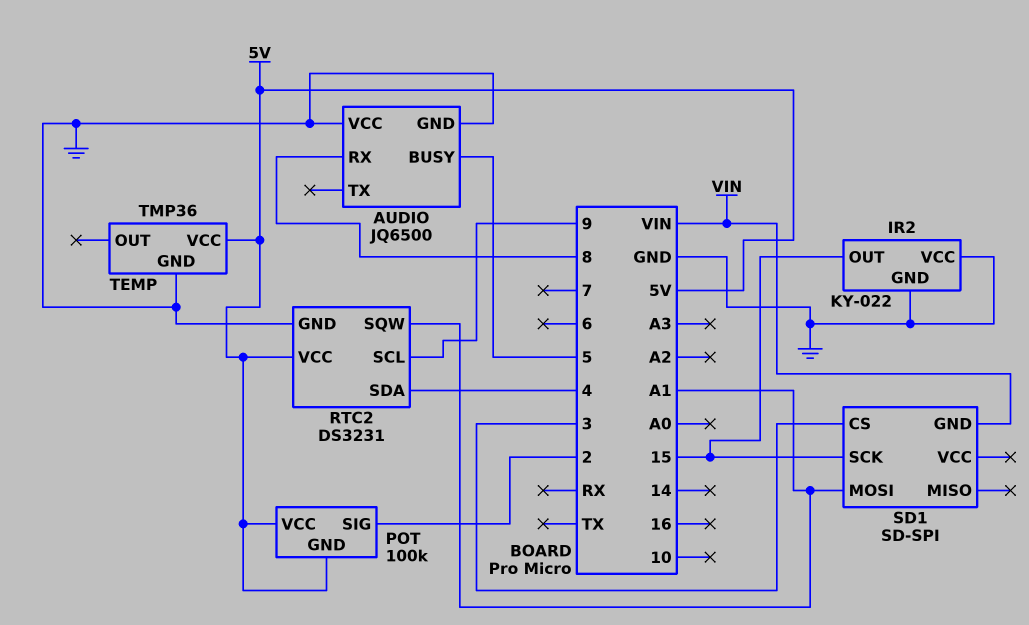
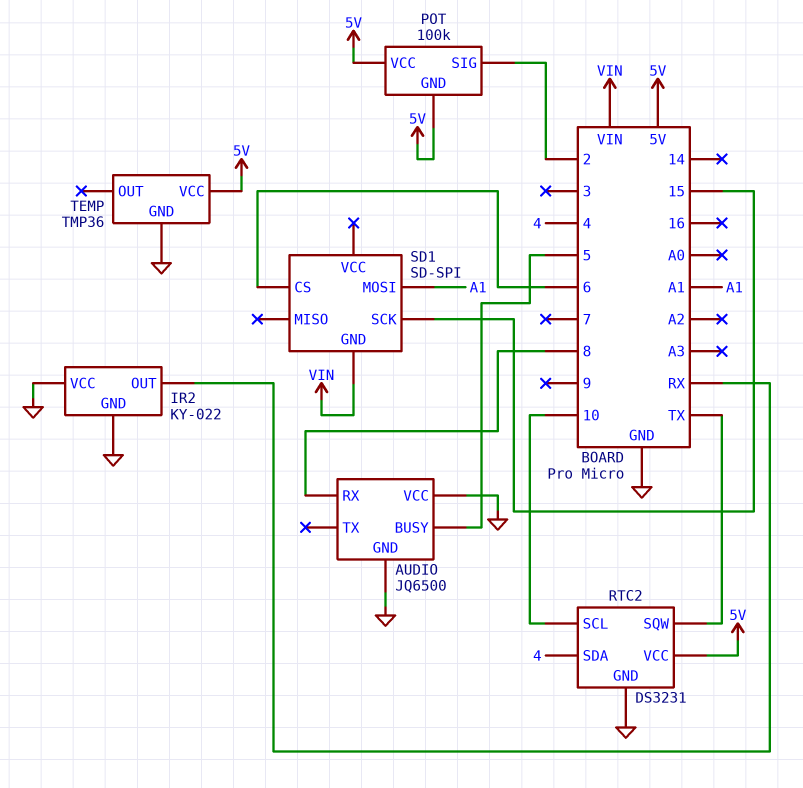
IR2 pin OUT: 15 -> RX
RTC2 pin SCL: 9 -> 10
RTC2 pin SQW: A1 -> TX
SD1 pin CS: 3 -> 6

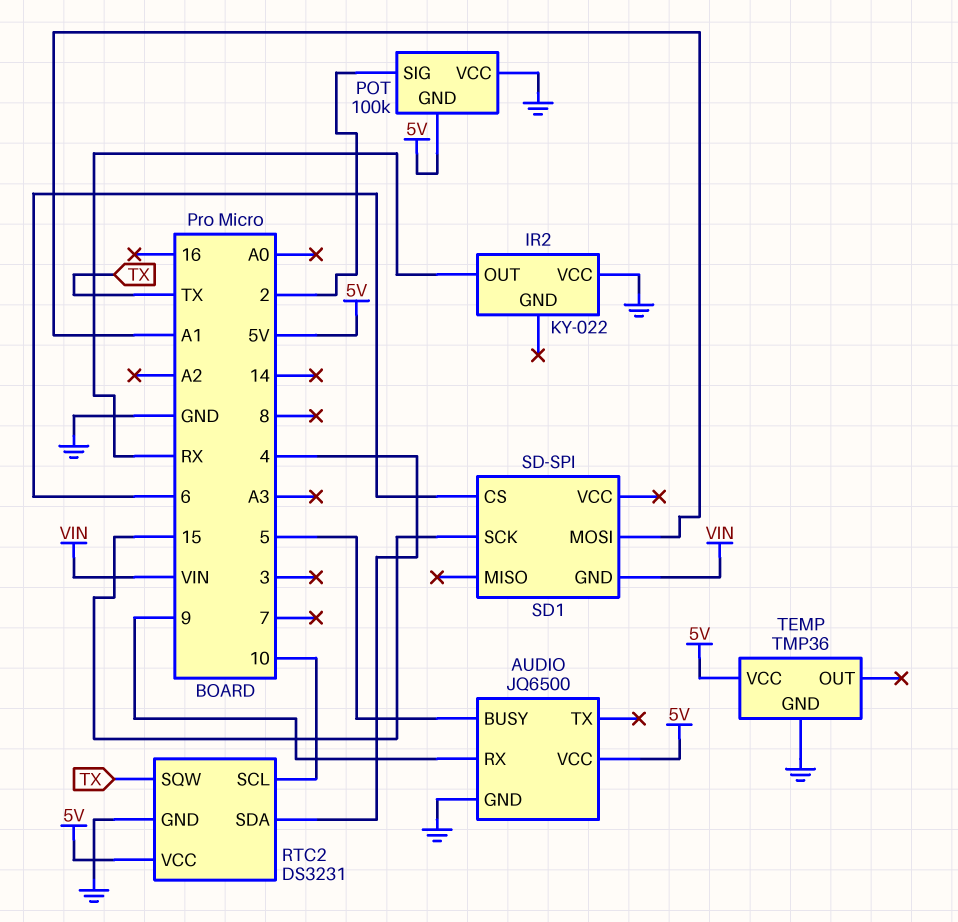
AUDIO pin RX: 8 -> 9
AUDIO pin VCC: GND -> 5V
IR2 pin GND: GND -> none
POT pin VCC: 5V -> GND

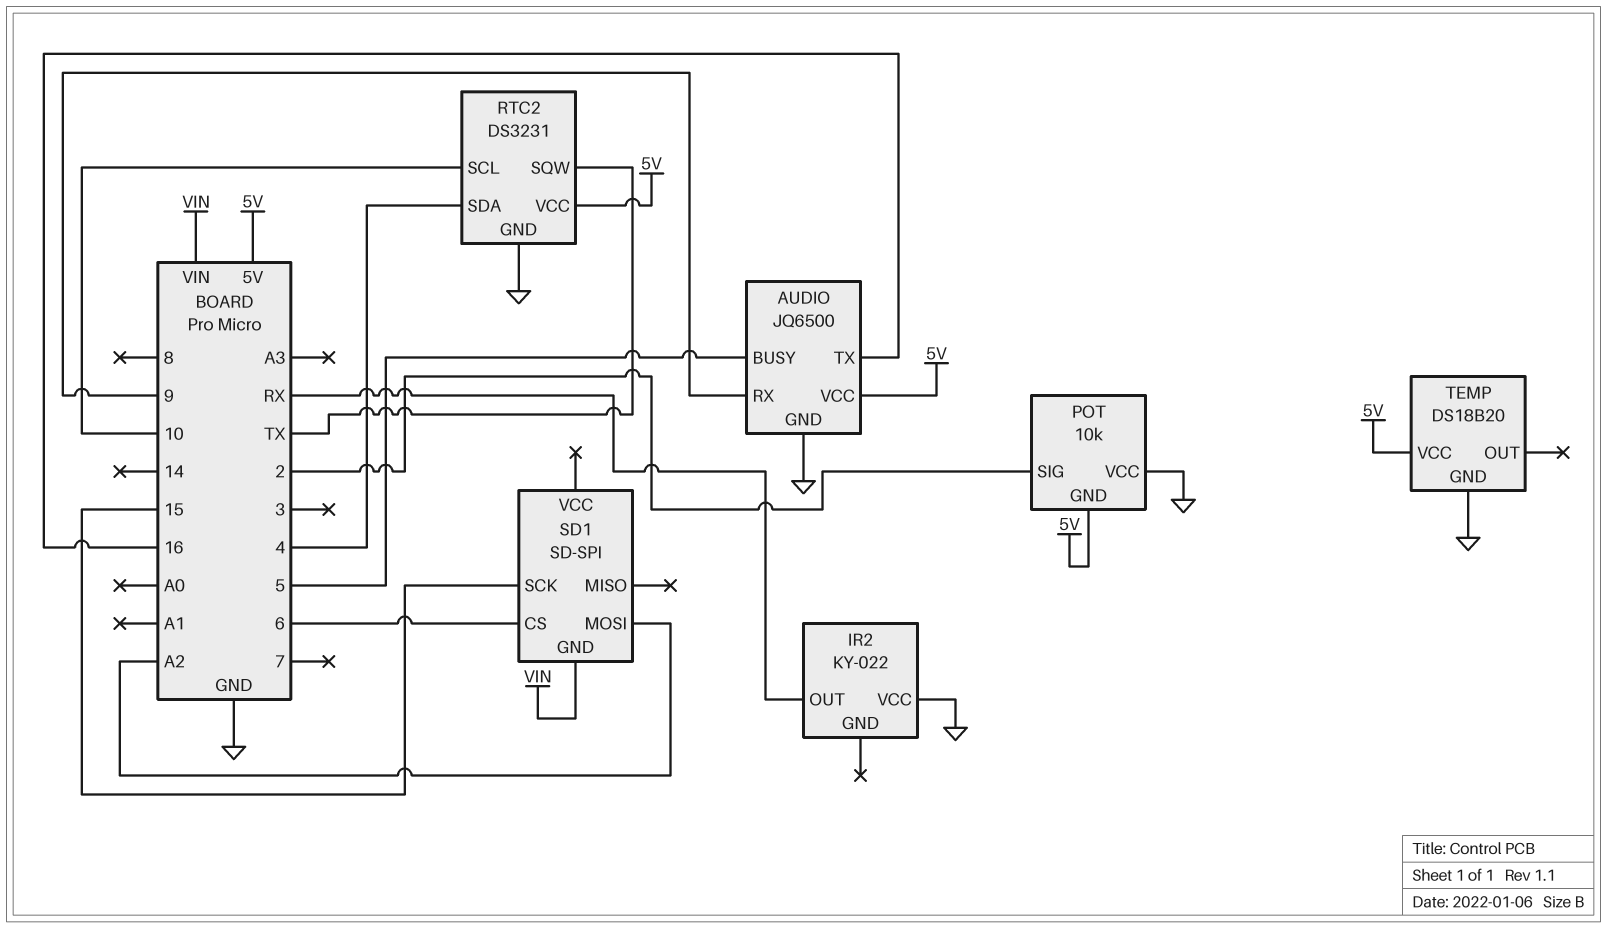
AUDIO pin TX: none -> 16
POT: 100k -> 10k
SD1 pin MOSI: A1 -> A2
TEMP: TMP36 -> DS18B20

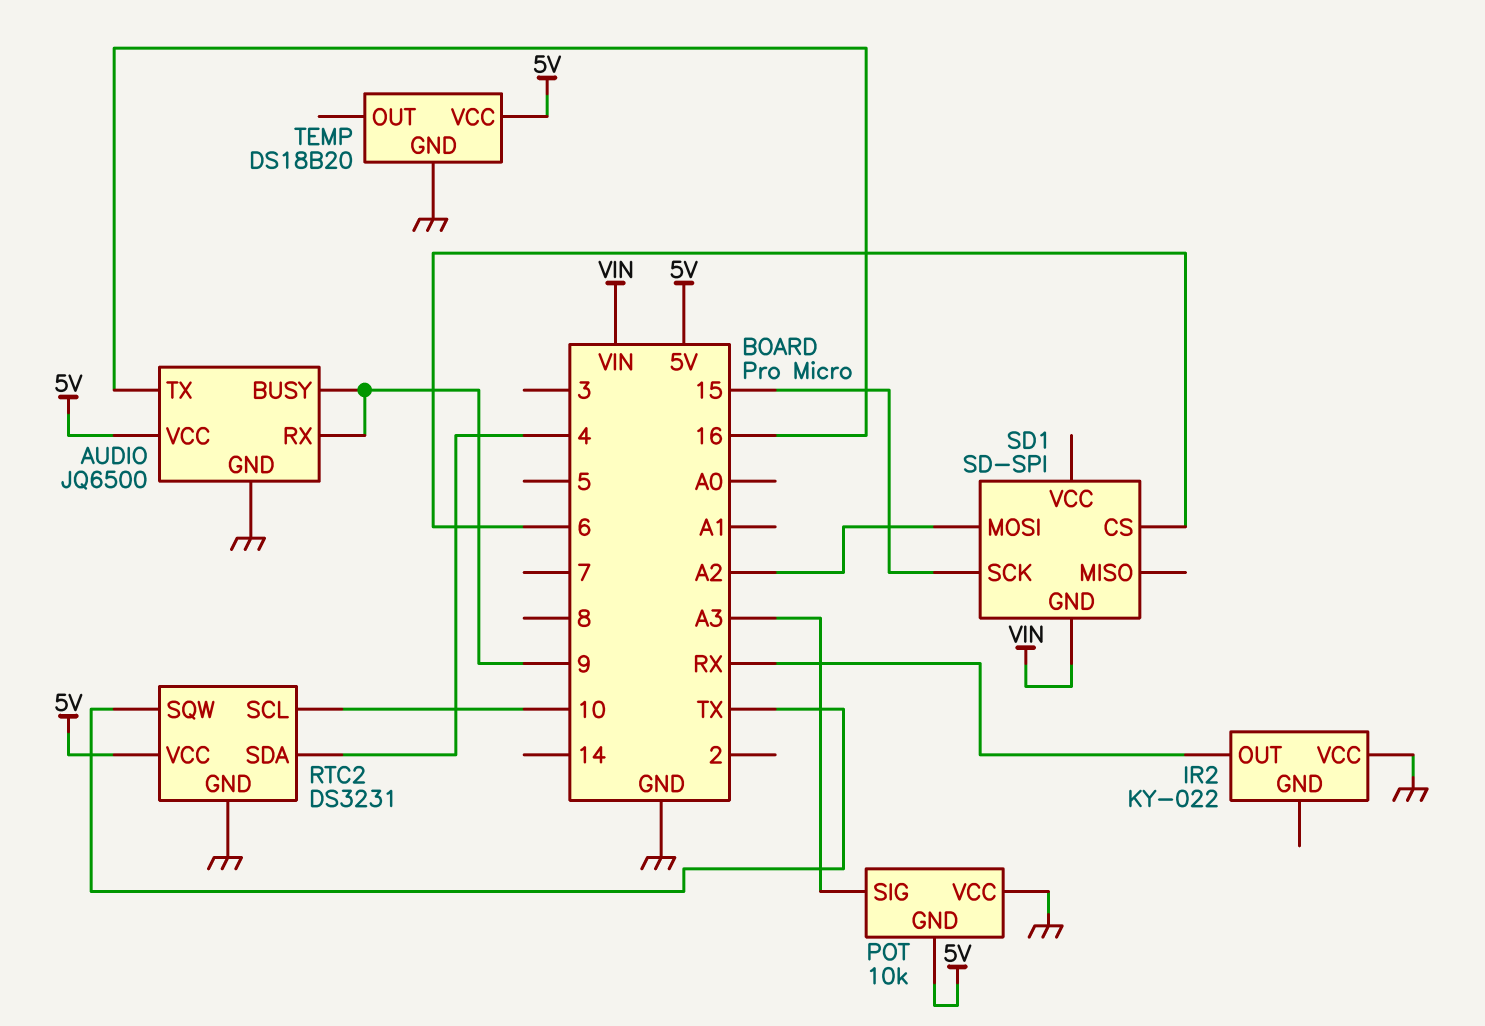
AUDIO pin BUSY: 5 -> 9
POT pin SIG: 2 -> A3

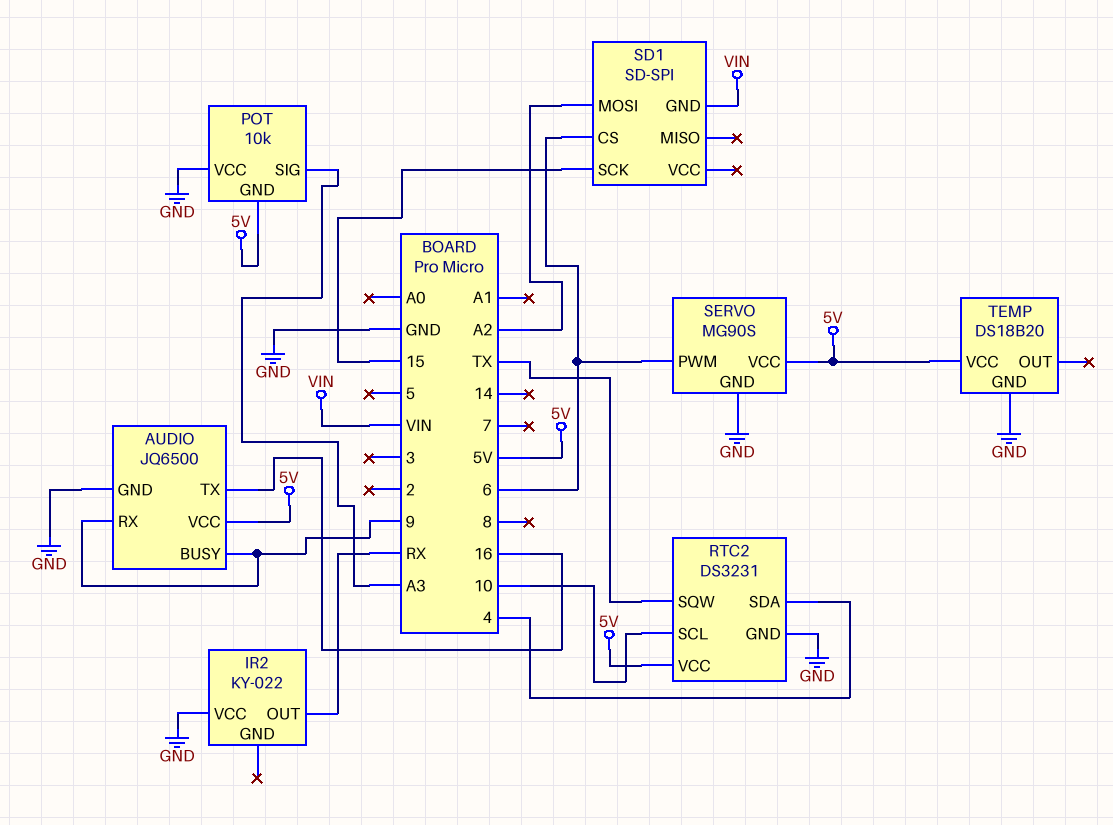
SERVO: none -> MG90S
SERVO pin GND: none -> GND
SERVO pin PWM: none -> 6
SERVO pin VCC: none -> 5V

